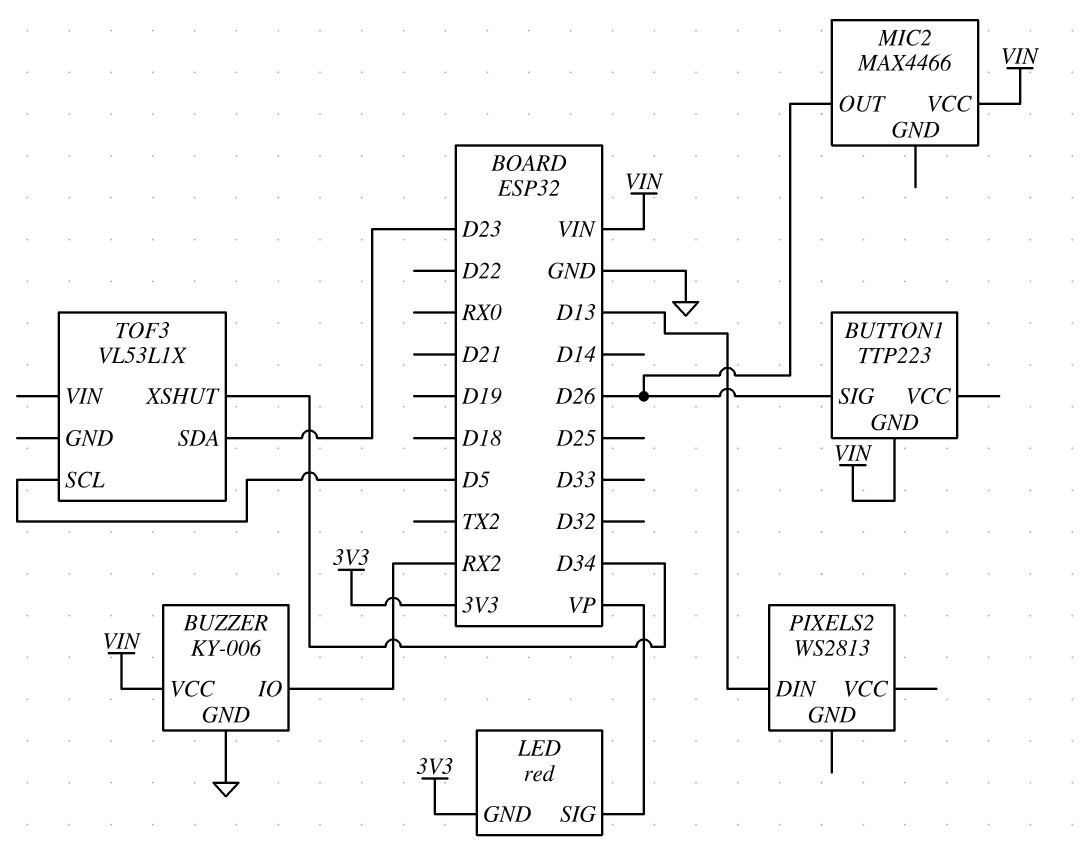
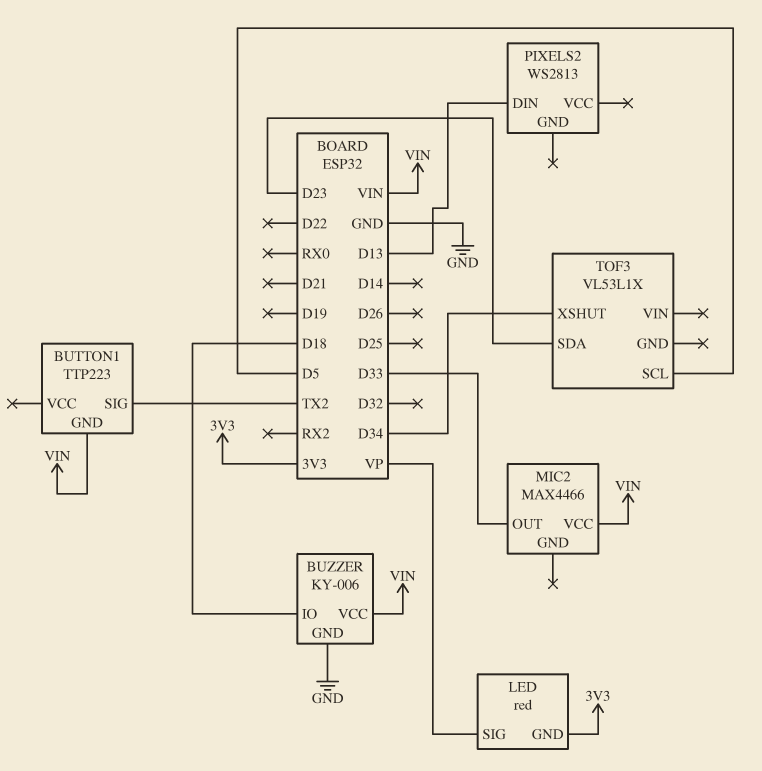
BUTTON1 pin SIG: D26 -> TX2
BUZZER pin IO: RX2 -> D18
MIC2 pin OUT: D26 -> D33

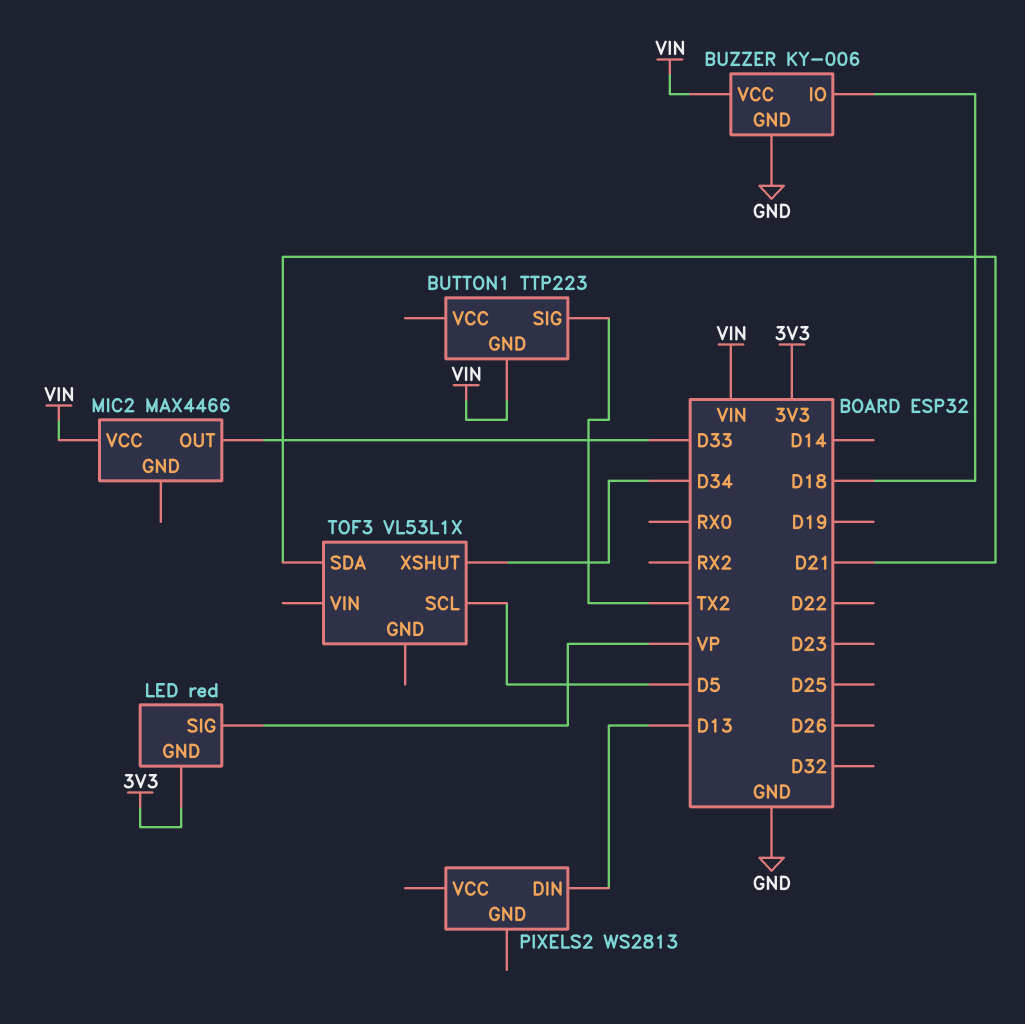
TOF3 pin SDA: D23 -> D21

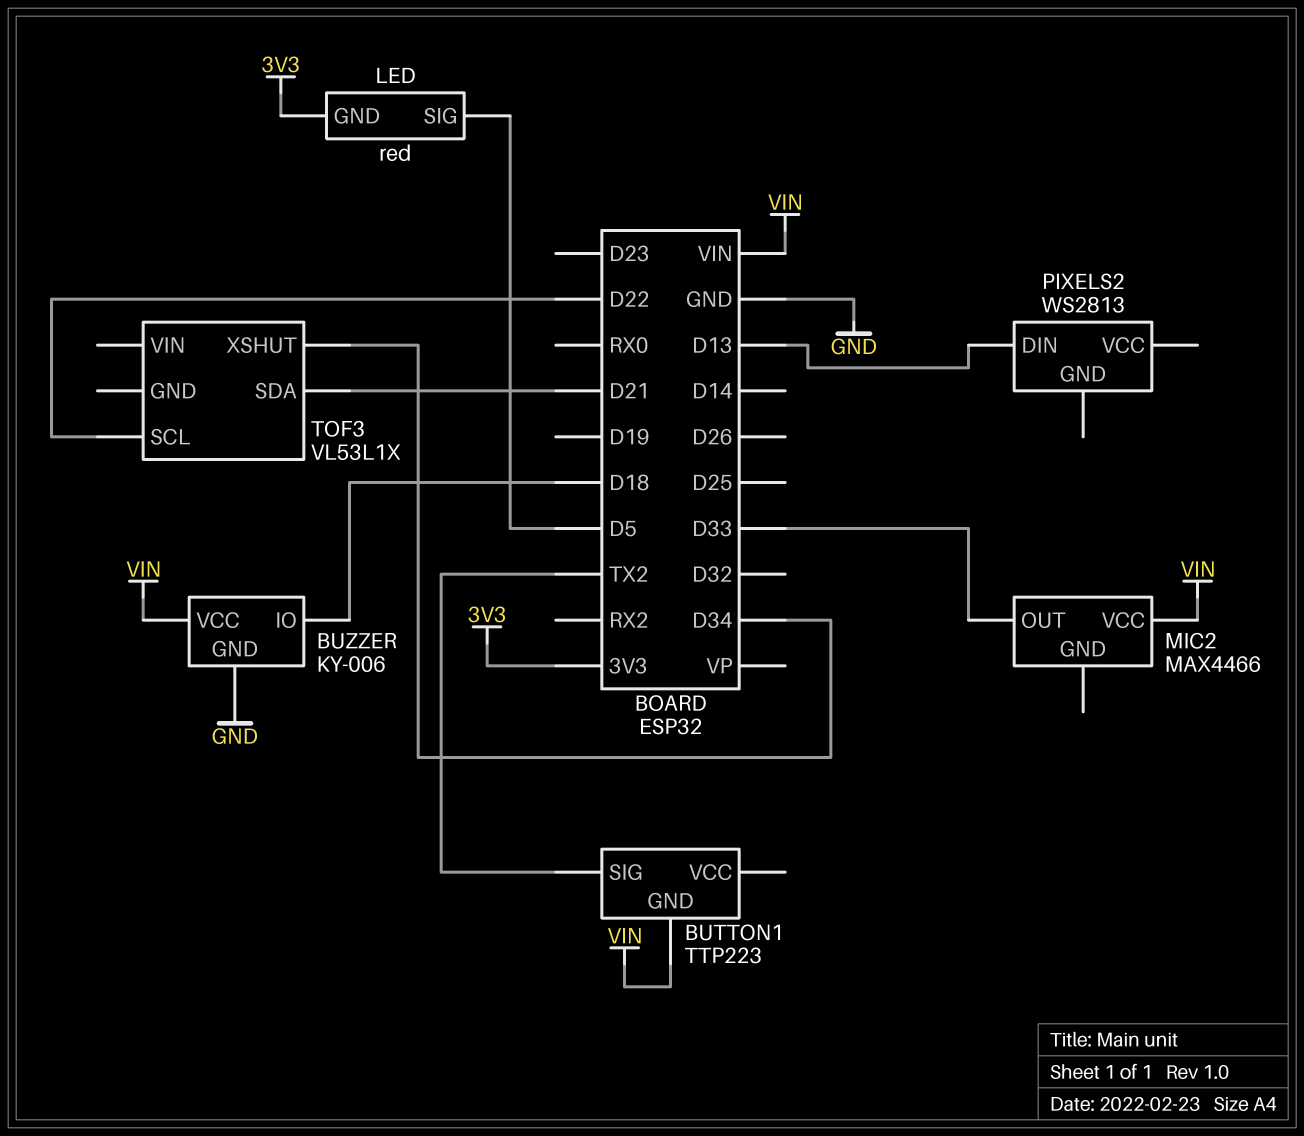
LED pin SIG: VP -> D5
TOF3 pin SCL: D5 -> D22

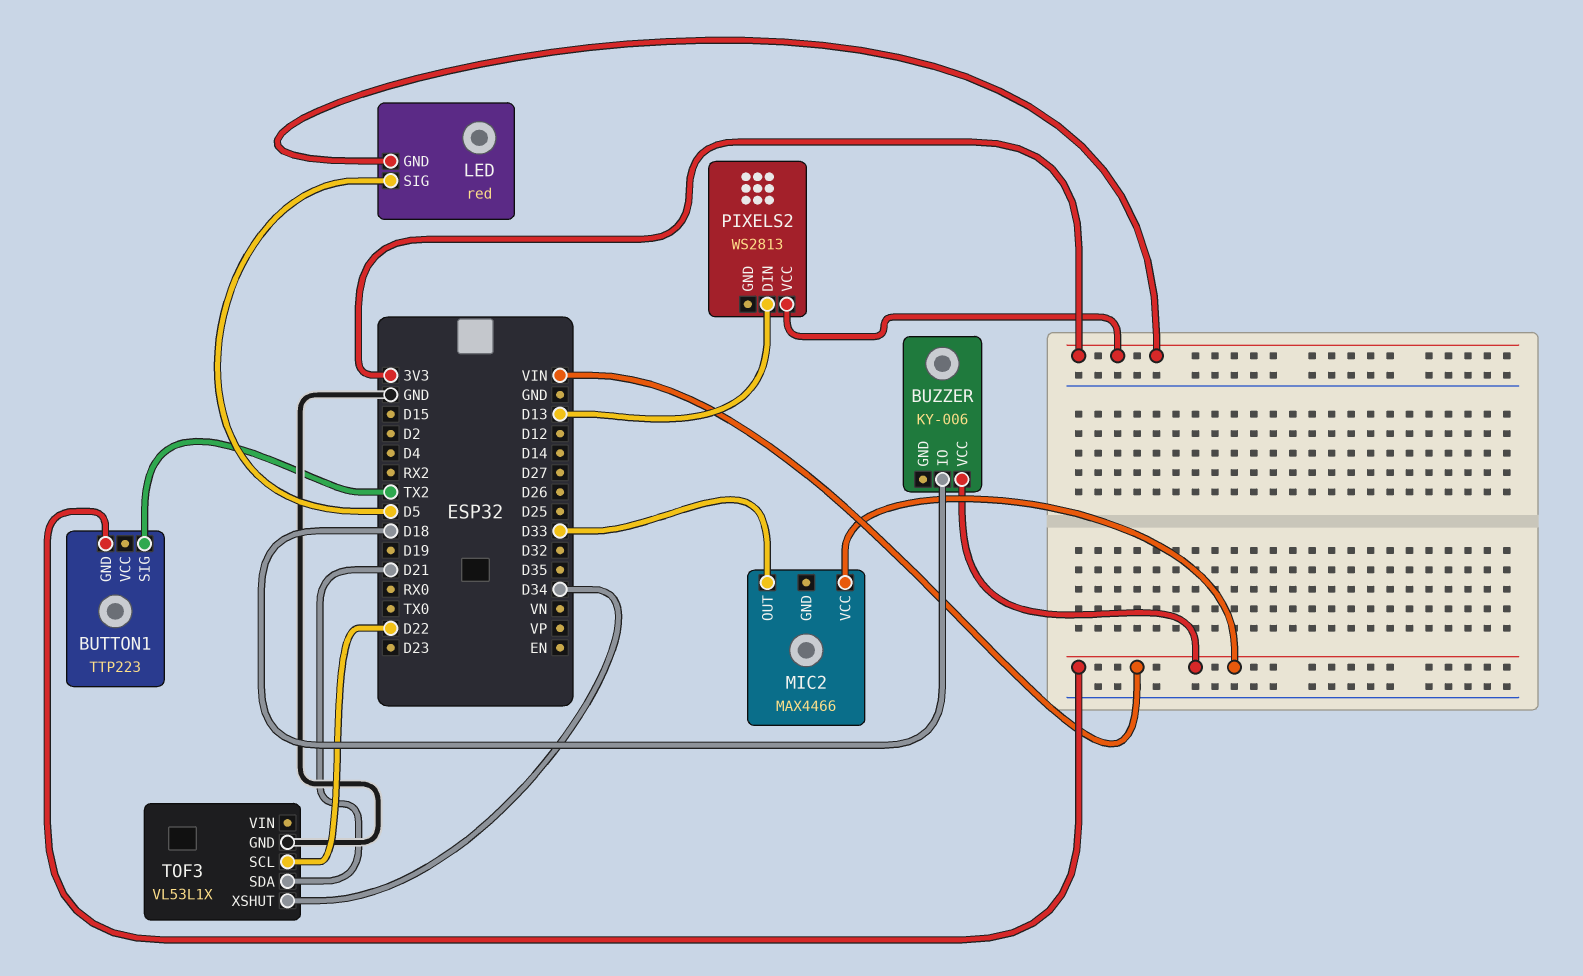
BUZZER pin GND: GND -> none
PIXELS2 pin VCC: none -> 3V3
TOF3 pin GND: none -> GND

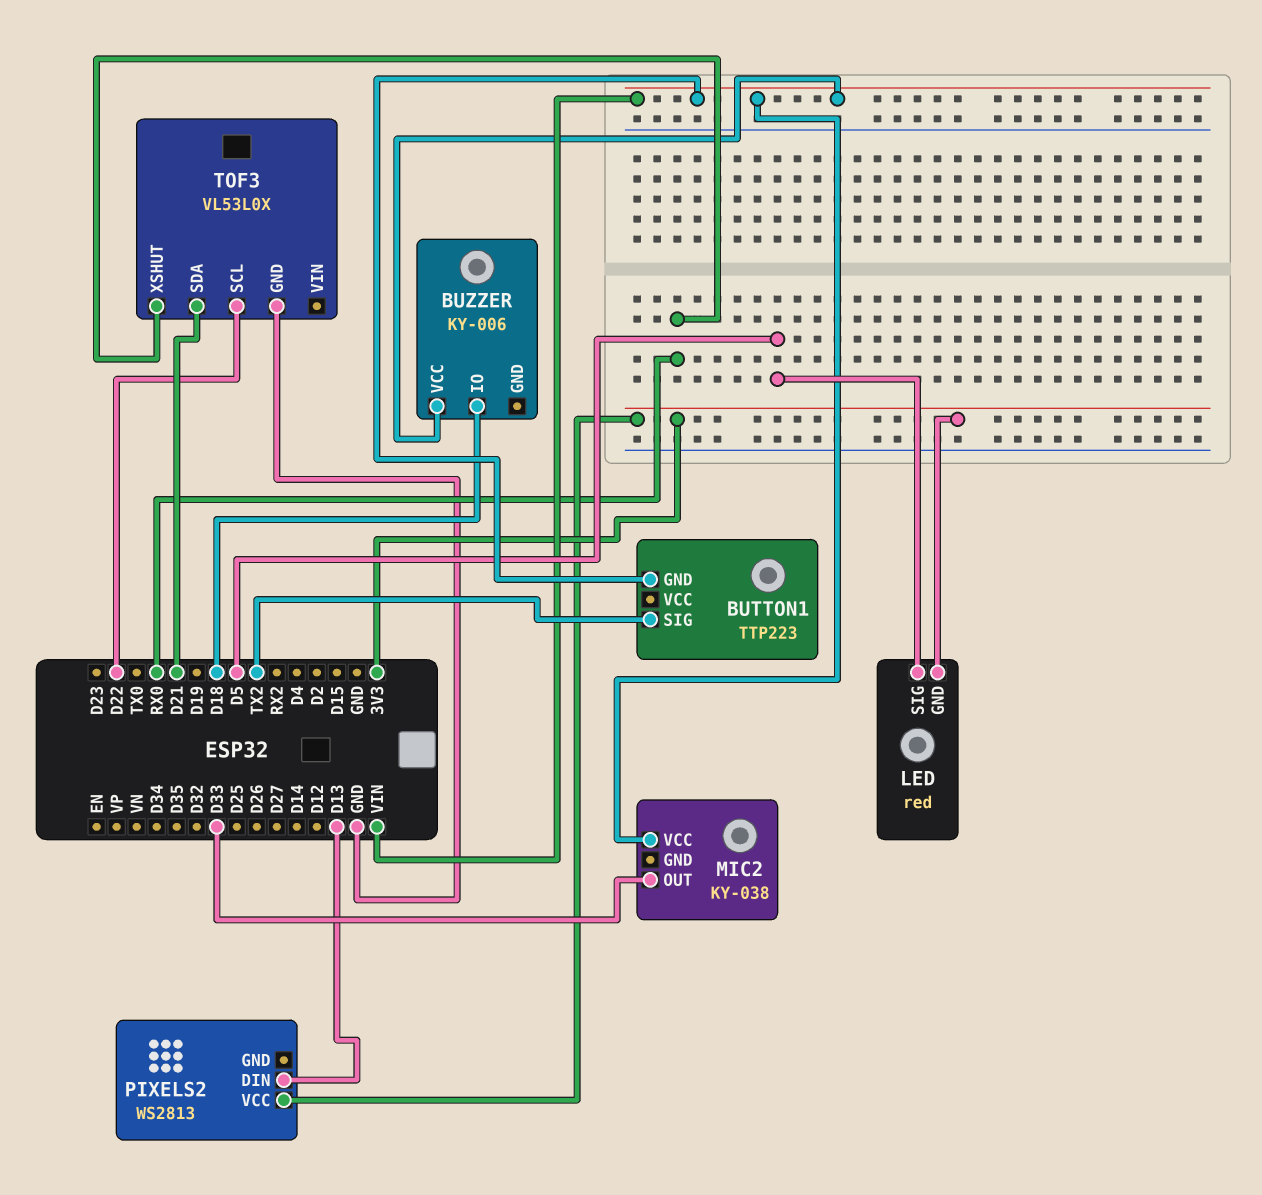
MIC2: MAX4466 -> KY-038
TOF3: VL53L1X -> VL53L0X
TOF3 pin XSHUT: D34 -> RX0

